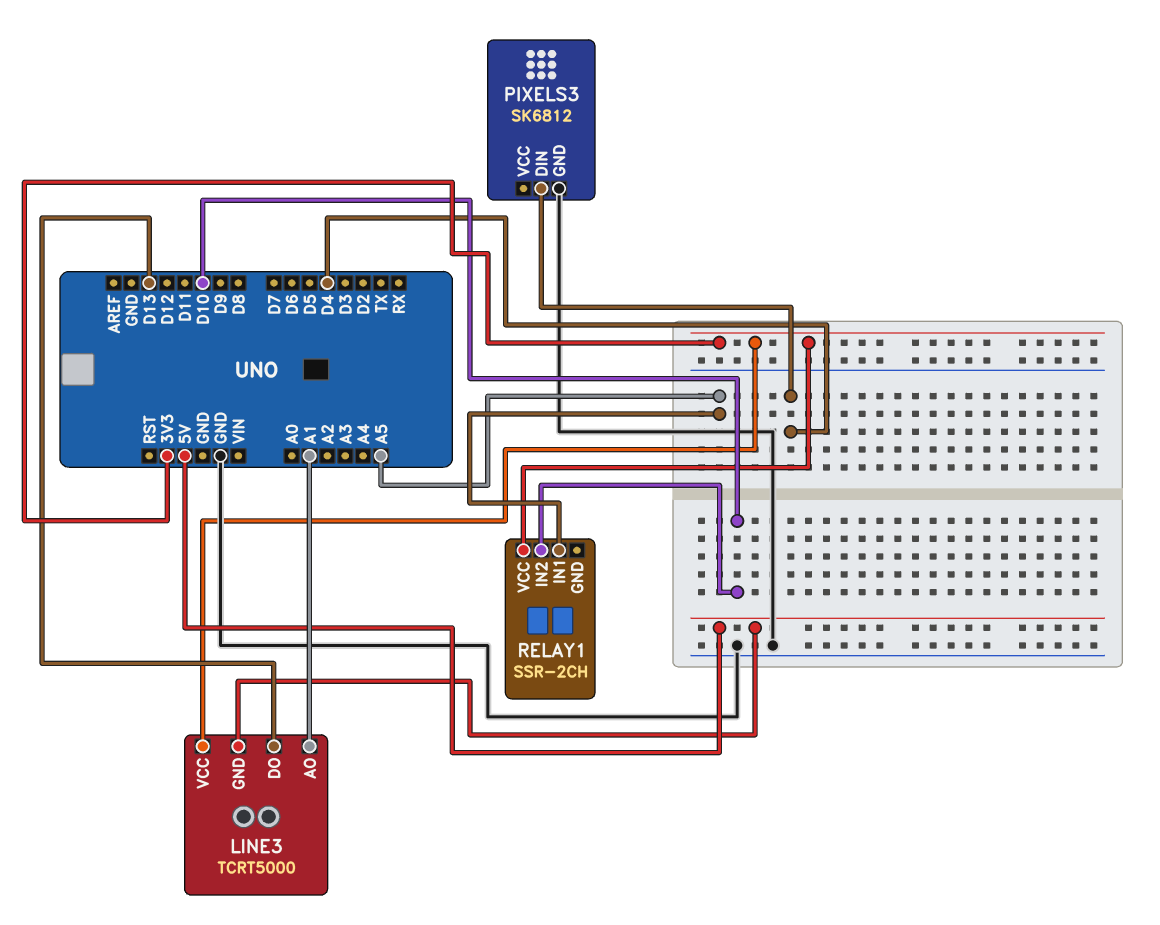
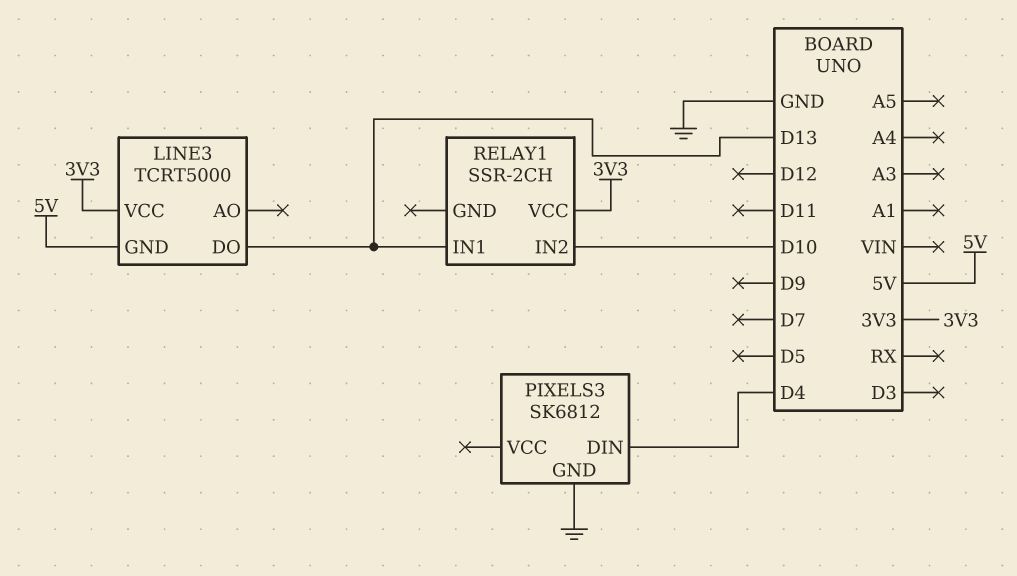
LINE3 pin AO: A1 -> none
RELAY1 pin IN1: A5 -> D13

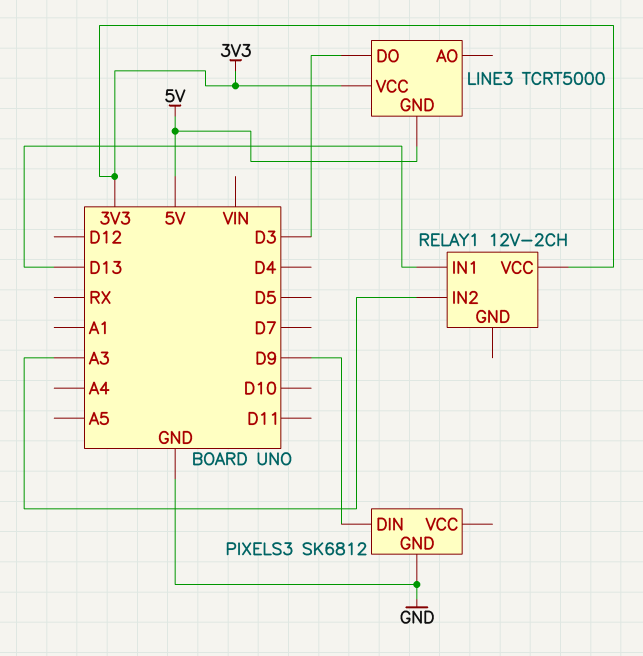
LINE3 pin DO: D13 -> D3
PIXELS3 pin DIN: D4 -> D9
RELAY1: SSR-2CH -> 12V-2CH
RELAY1 pin IN2: D10 -> A3

